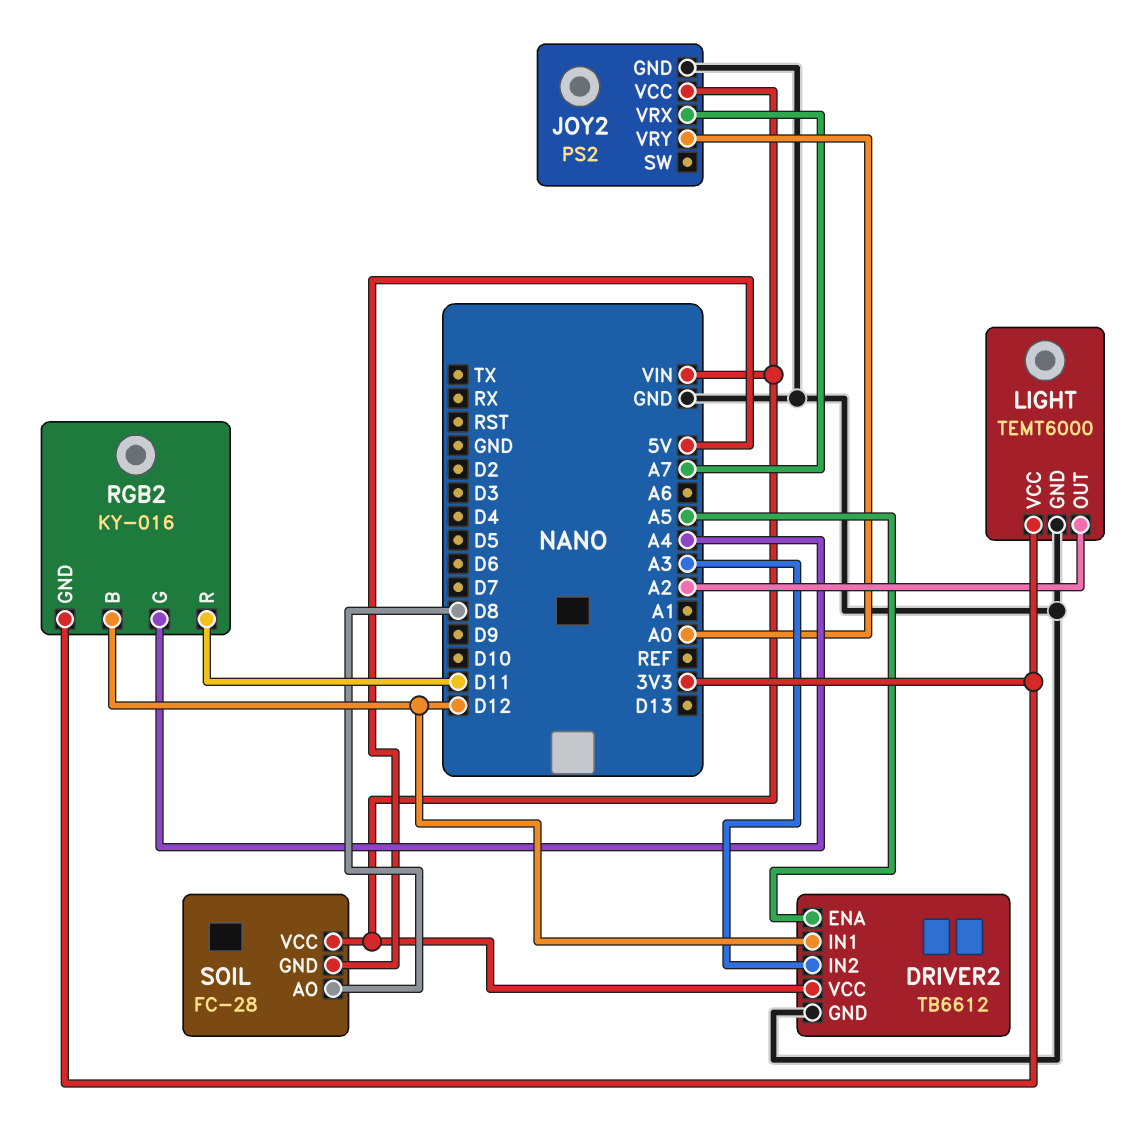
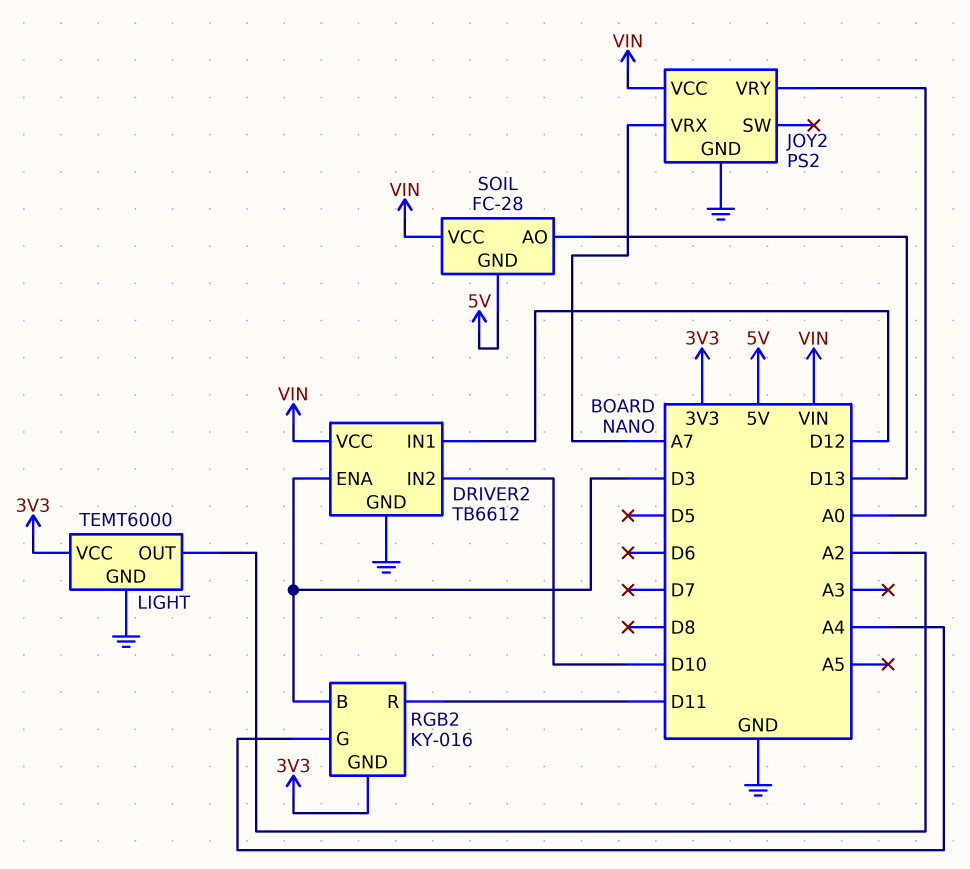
DRIVER2 pin ENA: A5 -> D3
DRIVER2 pin IN2: A3 -> D10
RGB2 pin B: D12 -> D3
SOIL pin AO: D8 -> D13

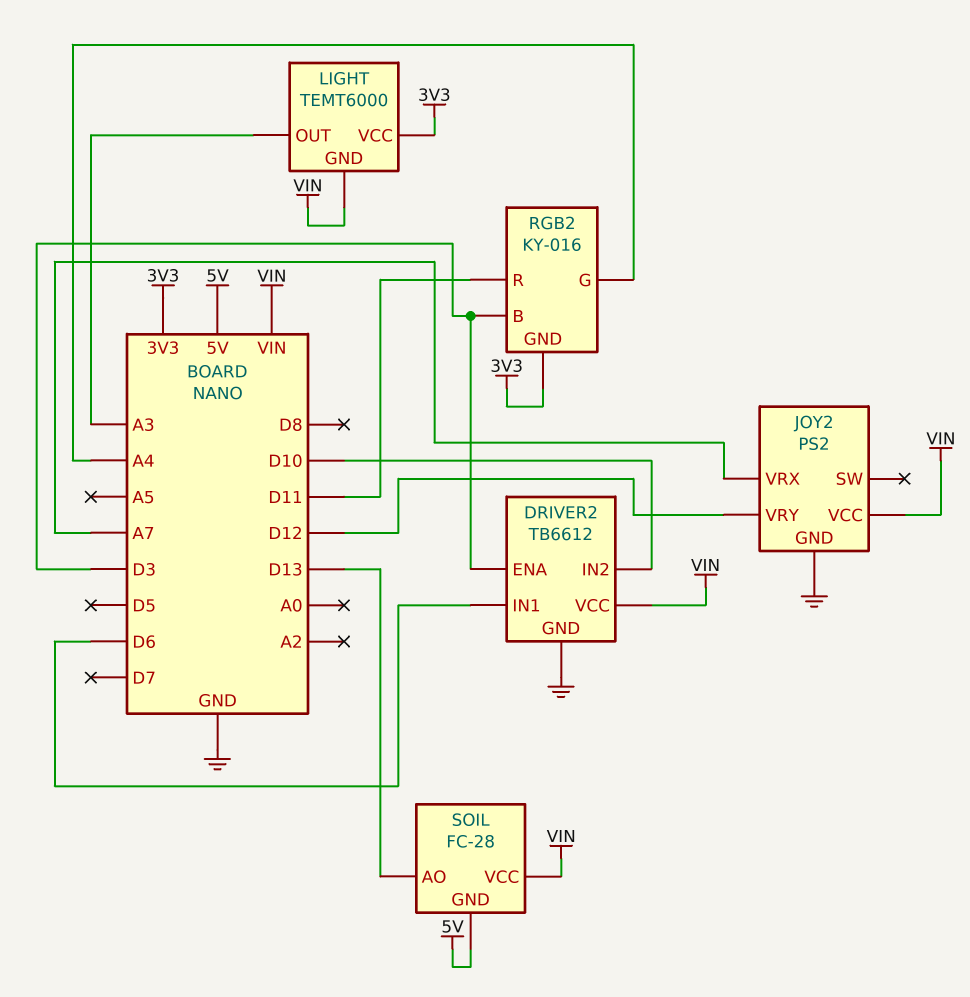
DRIVER2 pin IN1: D12 -> D6
JOY2 pin VRY: A0 -> D12
LIGHT pin GND: GND -> VIN
LIGHT pin OUT: A2 -> A3

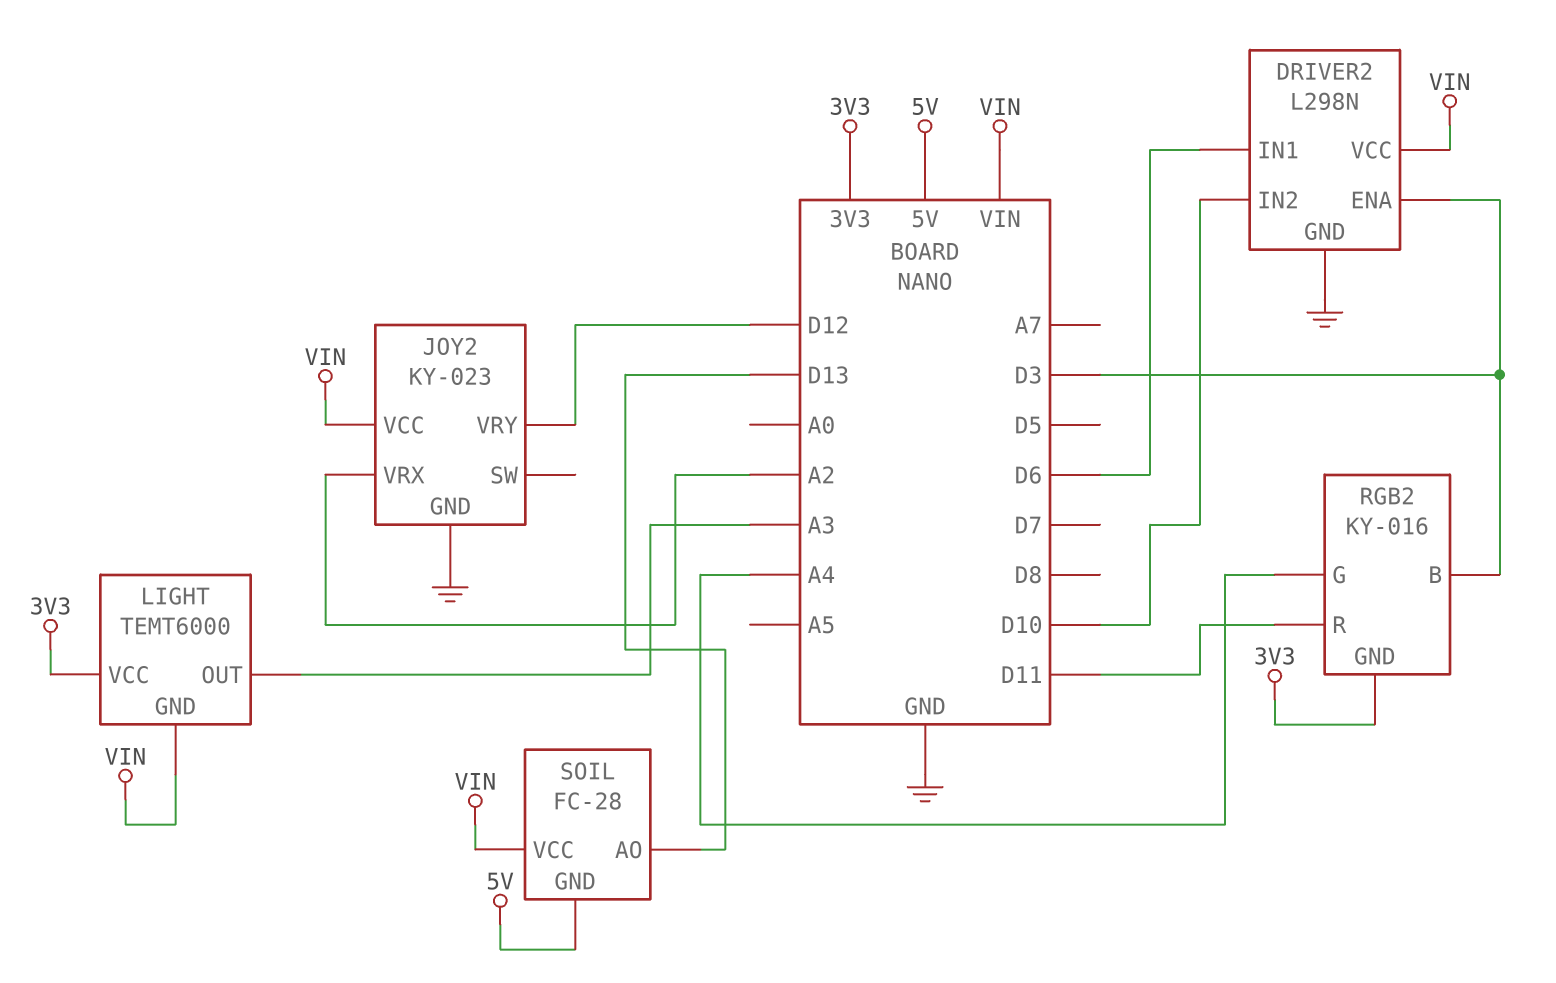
DRIVER2: TB6612 -> L298N
JOY2: PS2 -> KY-023
JOY2 pin VRX: A7 -> A2

